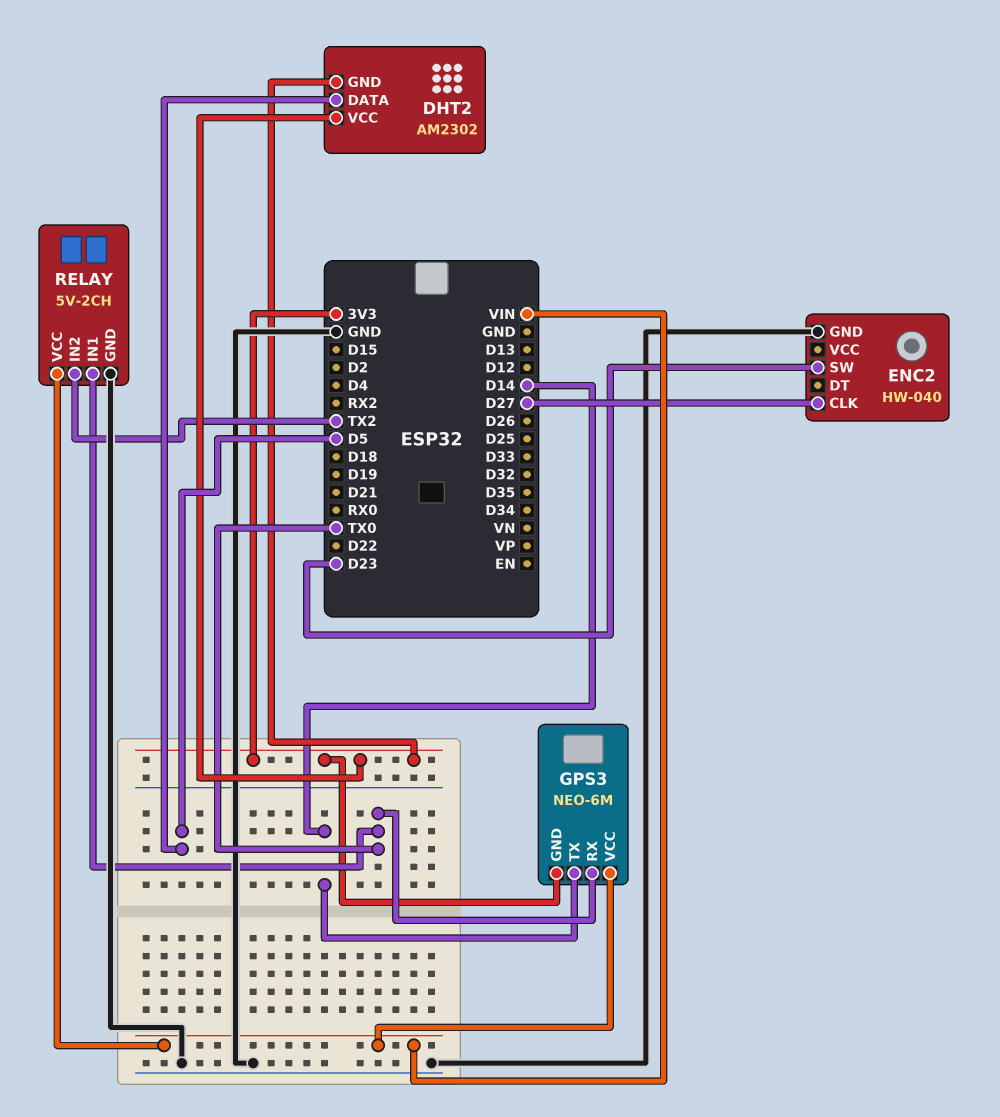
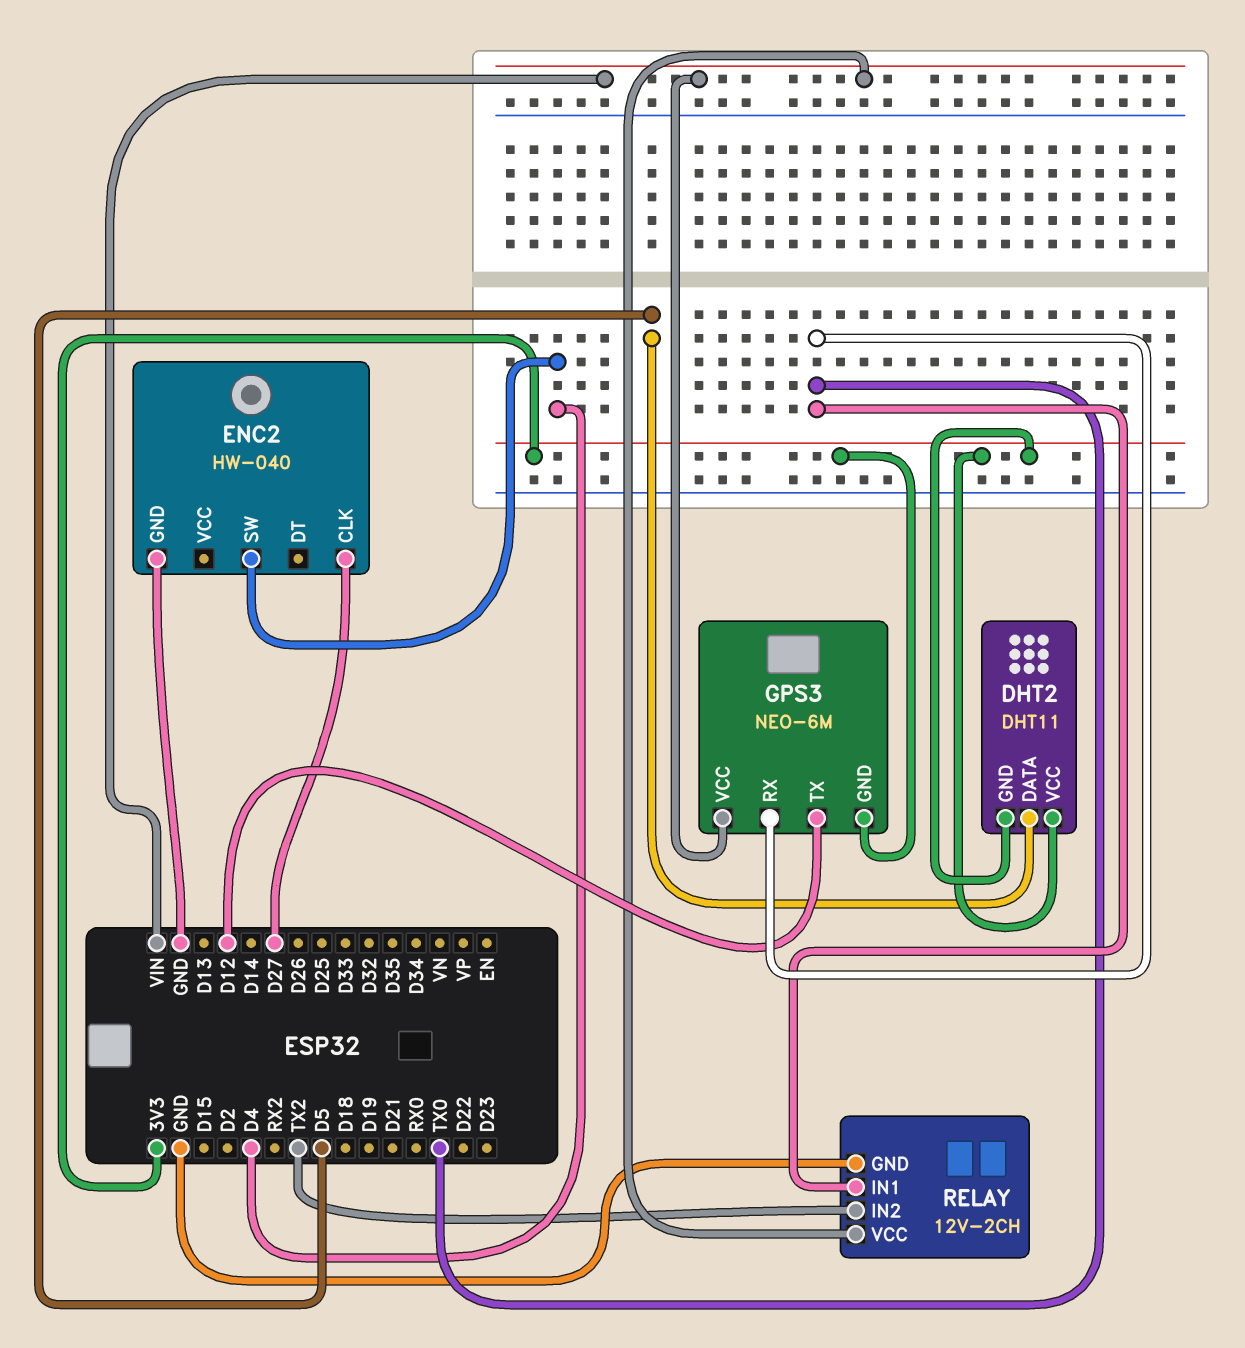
DHT2: AM2302 -> DHT11
ENC2 pin SW: D23 -> D4
GPS3 pin TX: D14 -> D12
RELAY: 5V-2CH -> 12V-2CH

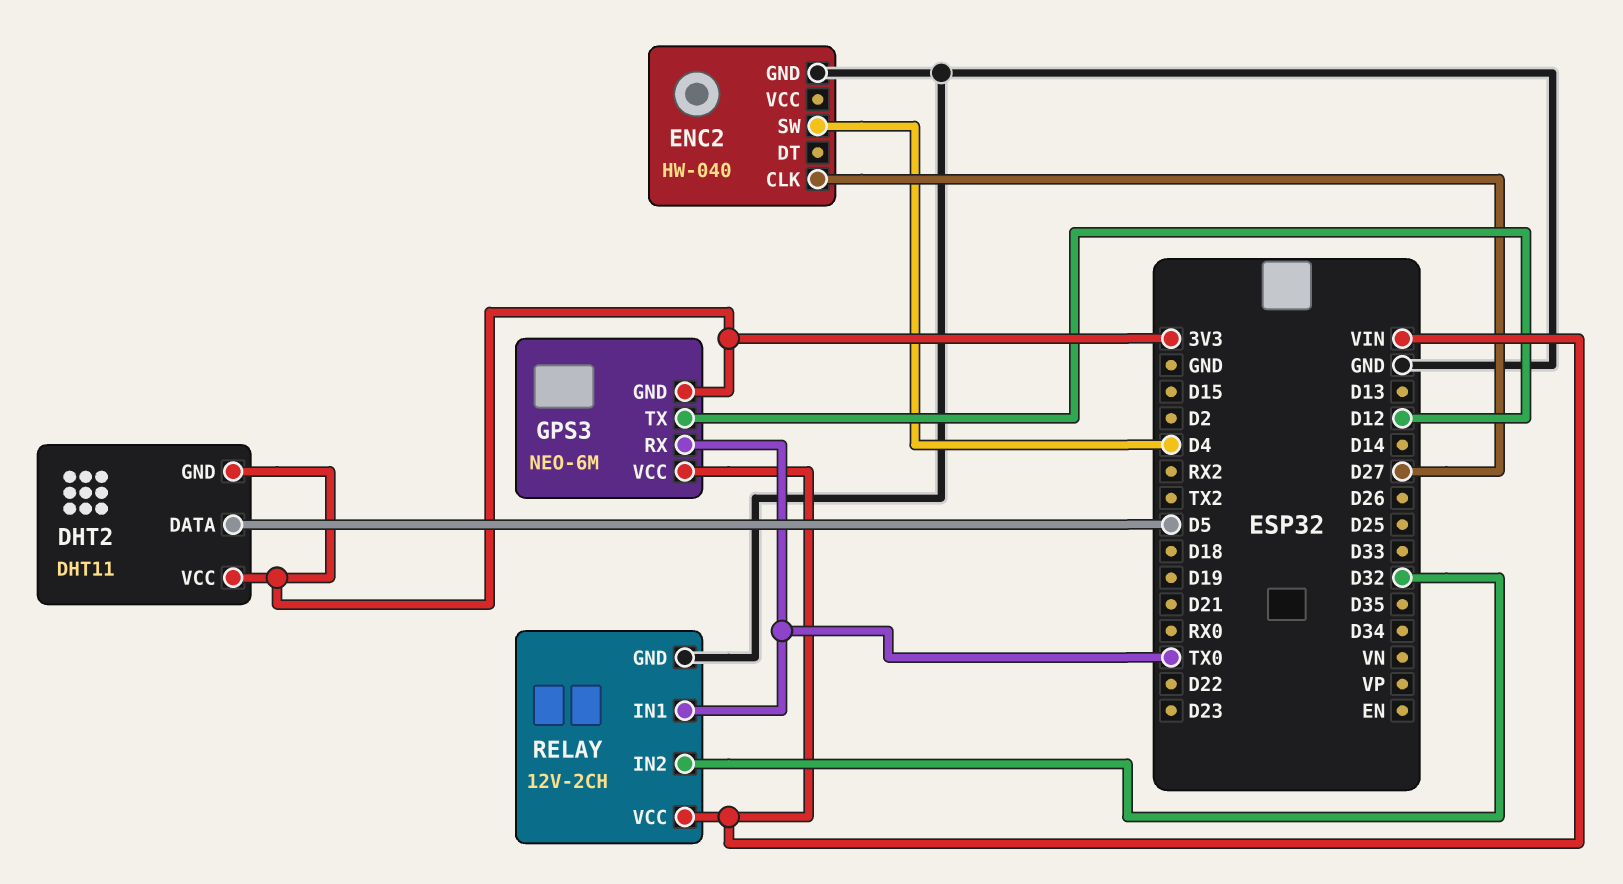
RELAY pin IN2: TX2 -> D32

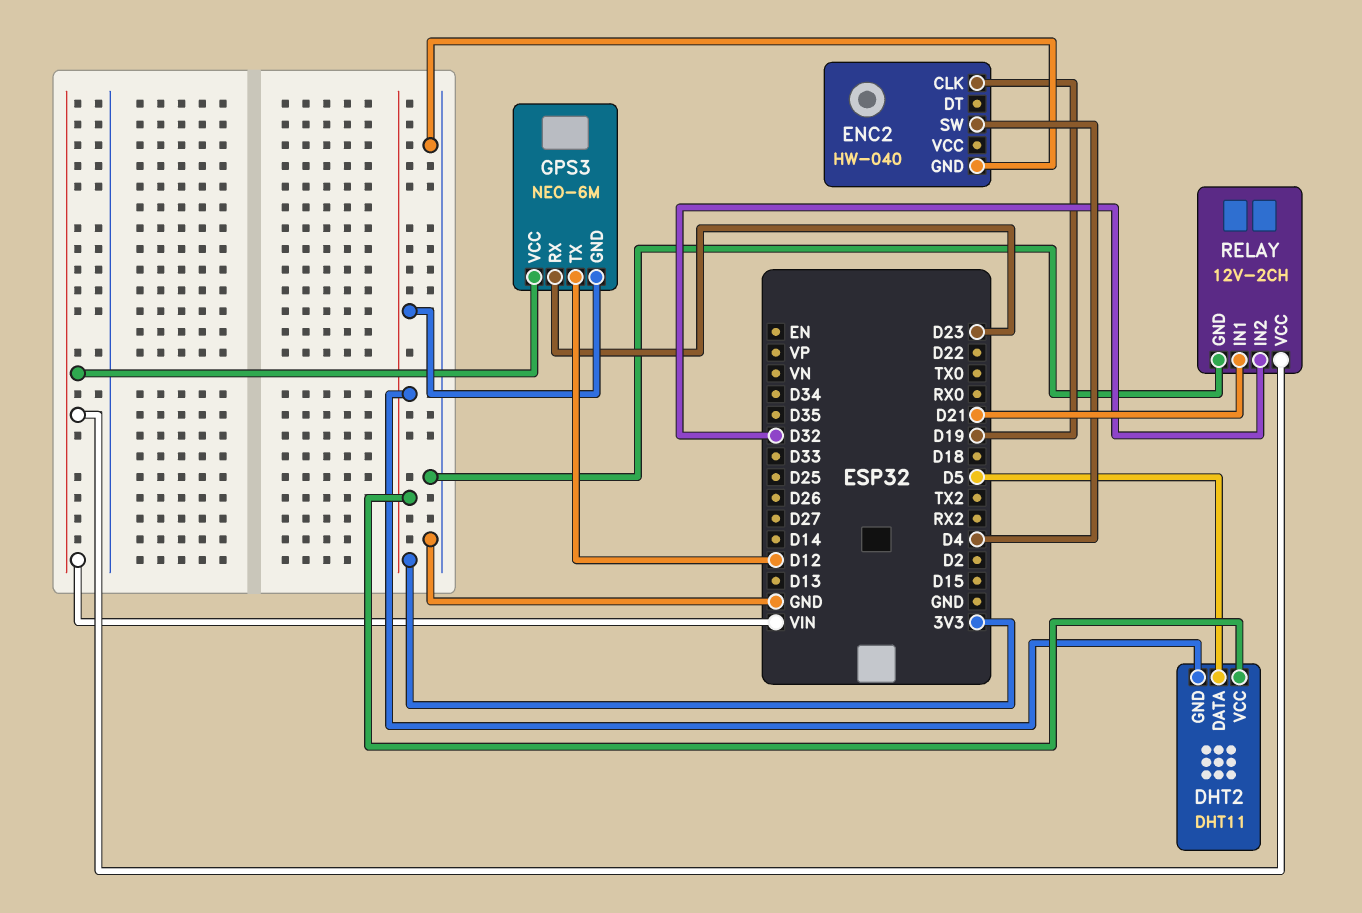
ENC2 pin CLK: D27 -> D19
GPS3 pin RX: TX0 -> D23
RELAY pin IN1: TX0 -> D21

